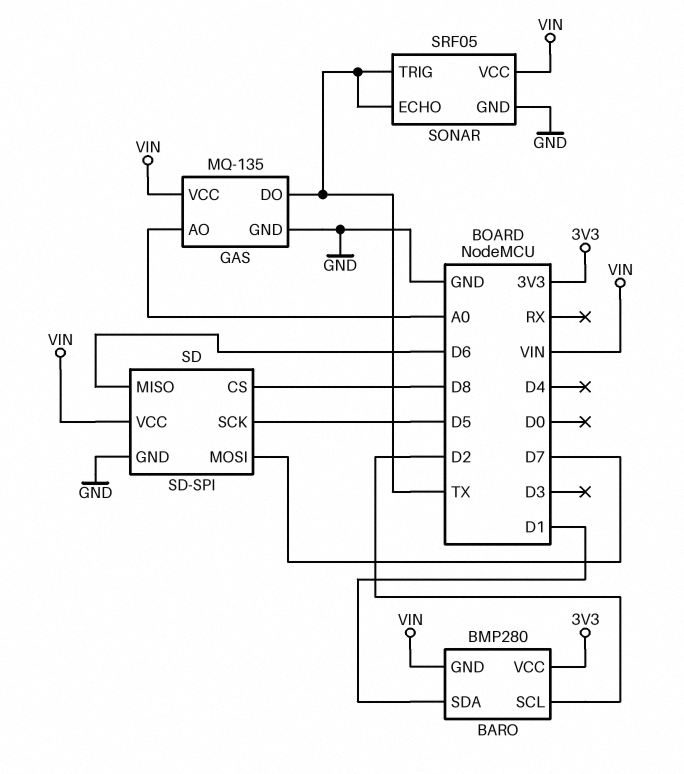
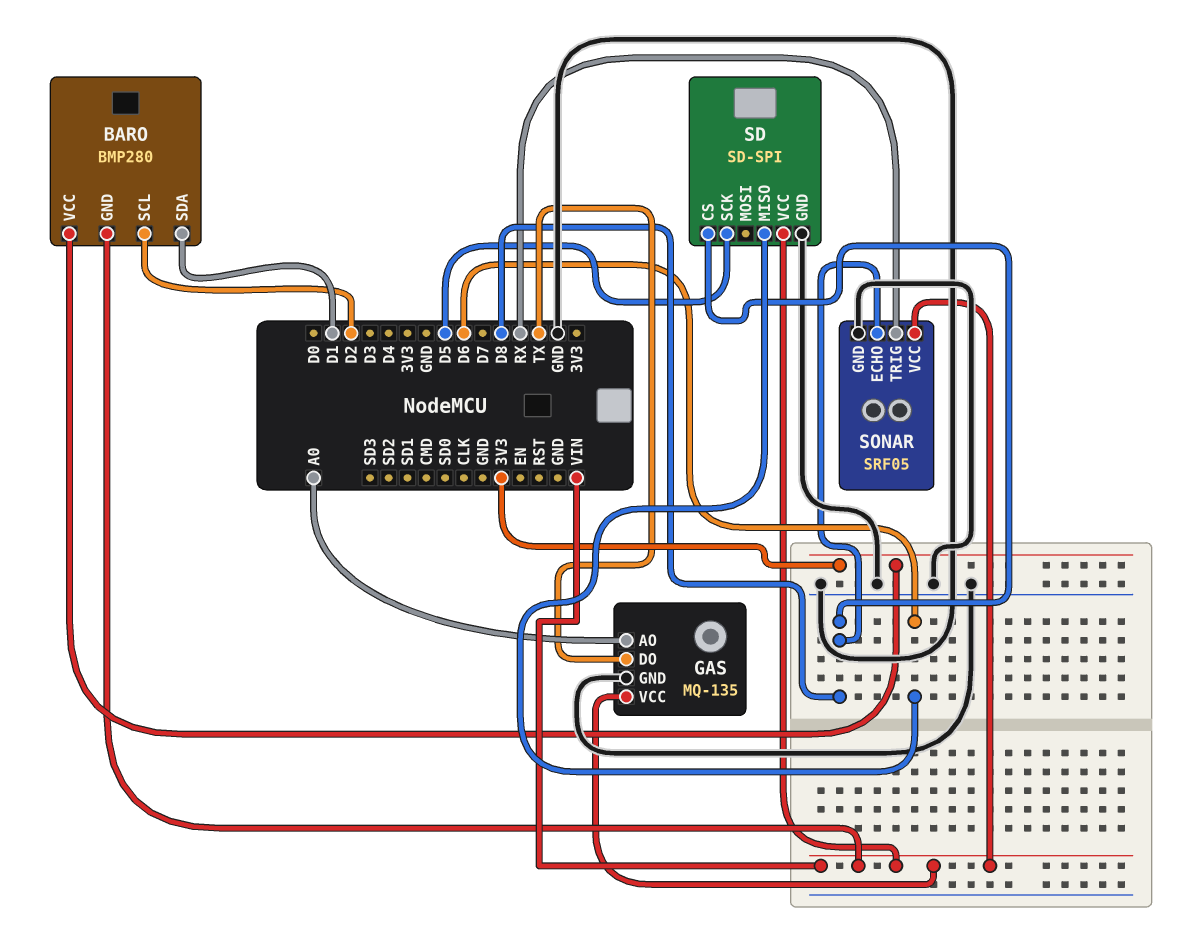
SD pin MOSI: D7 -> none
SONAR pin ECHO: TX -> D8
SONAR pin TRIG: TX -> RX

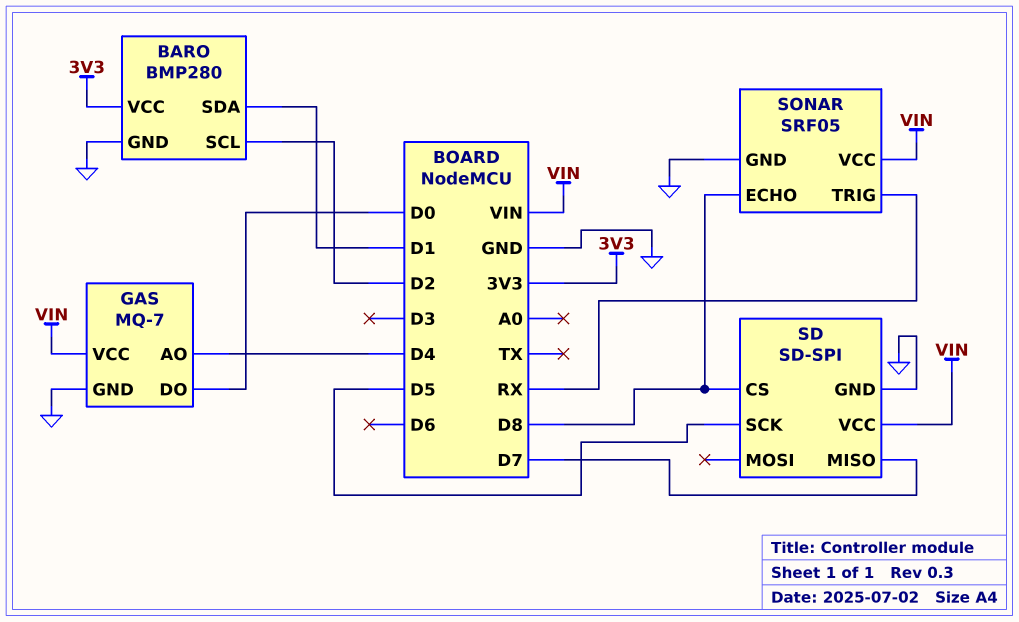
BARO pin GND: VIN -> GND
GAS: MQ-135 -> MQ-7
GAS pin AO: A0 -> D4
GAS pin DO: TX -> D0
SD pin MISO: D6 -> D7

